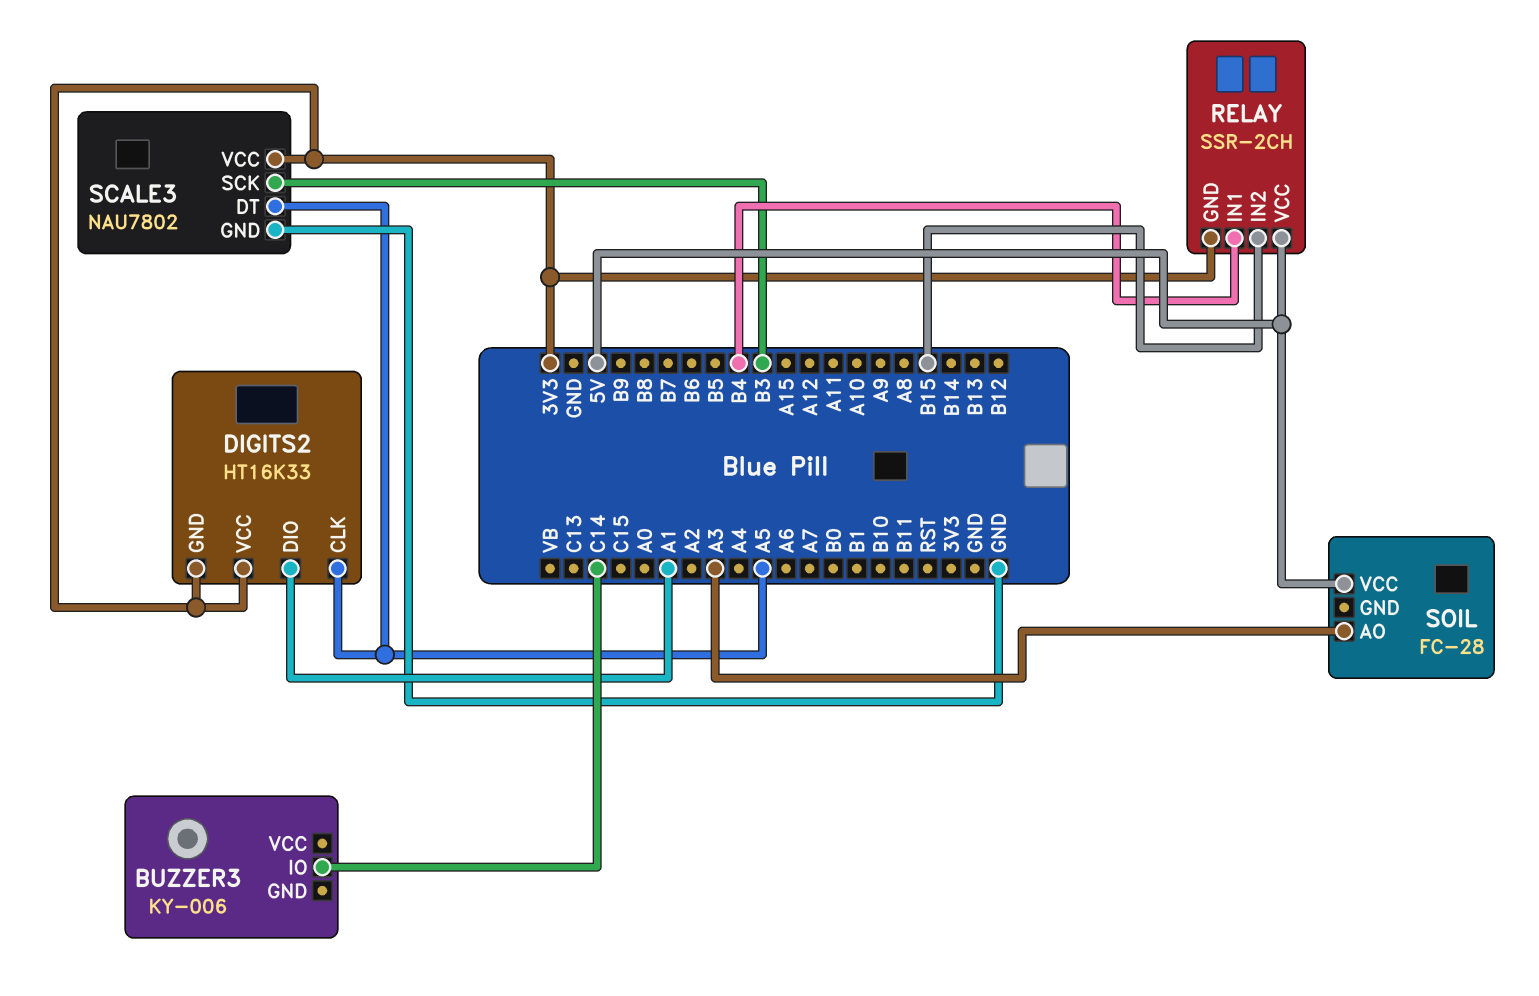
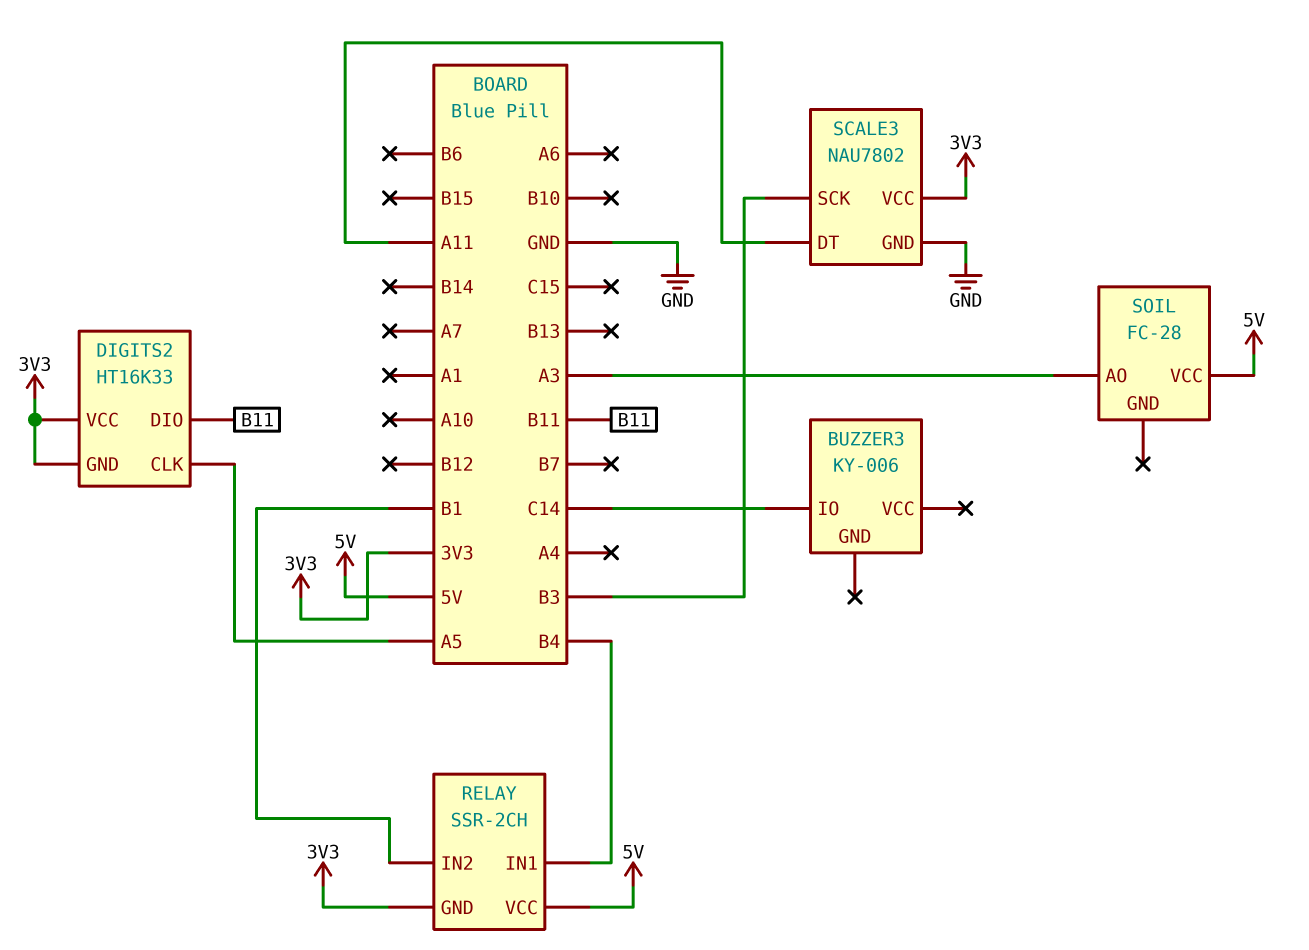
DIGITS2 pin DIO: A1 -> B11
RELAY pin IN2: B15 -> B1
SCALE3 pin DT: A5 -> A11

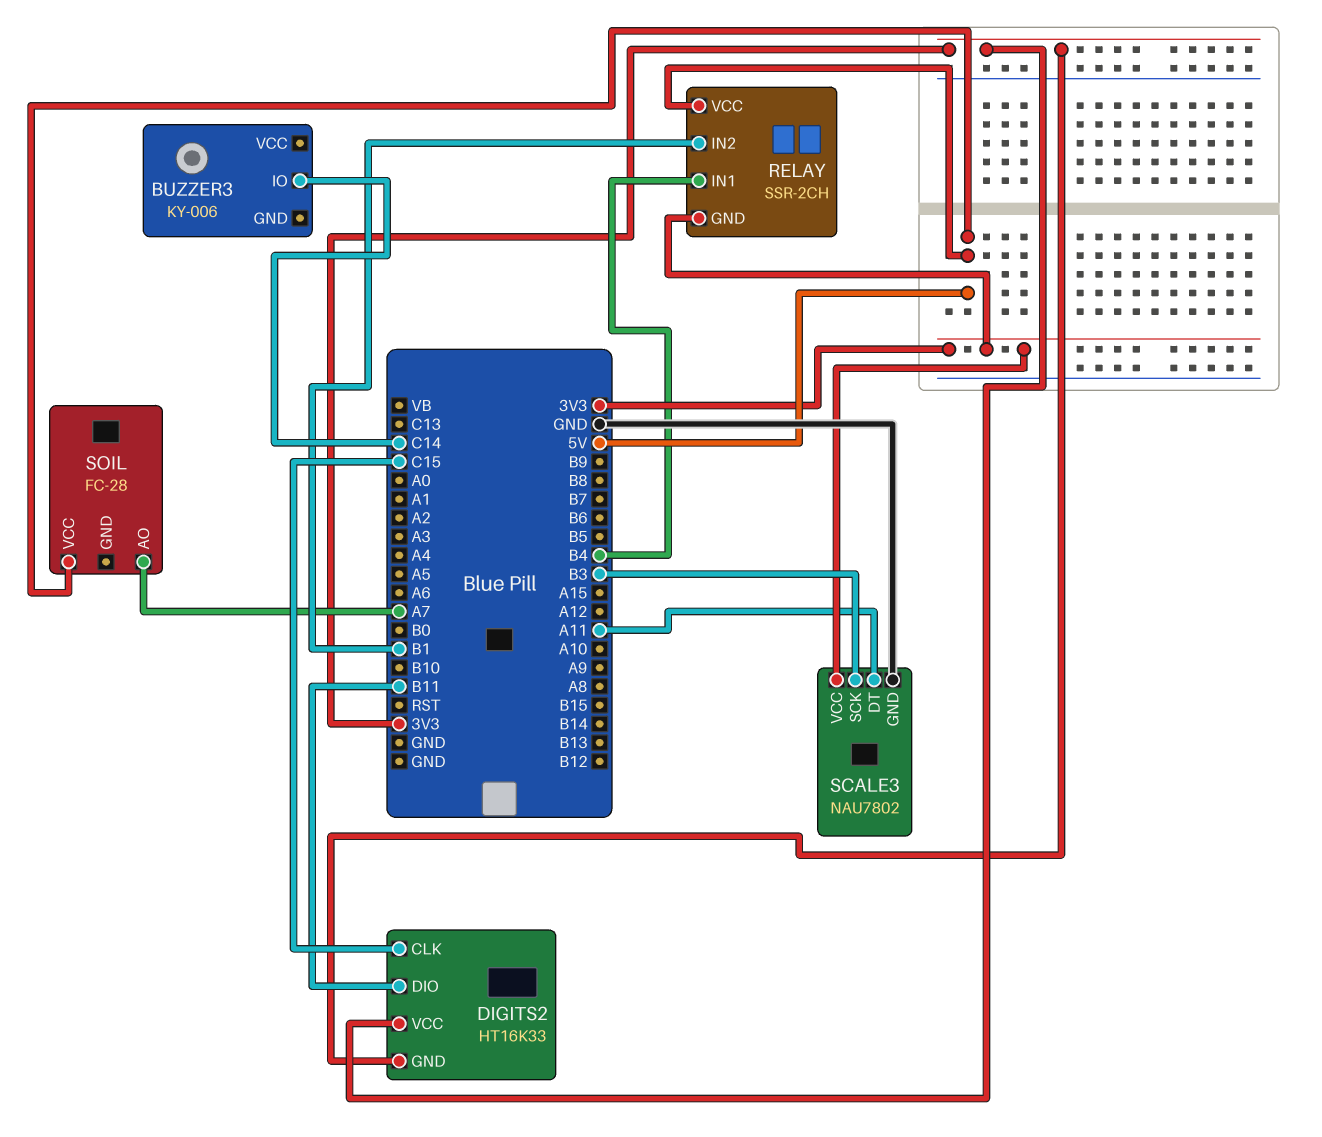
DIGITS2 pin CLK: A5 -> C15
SOIL pin AO: A3 -> A7

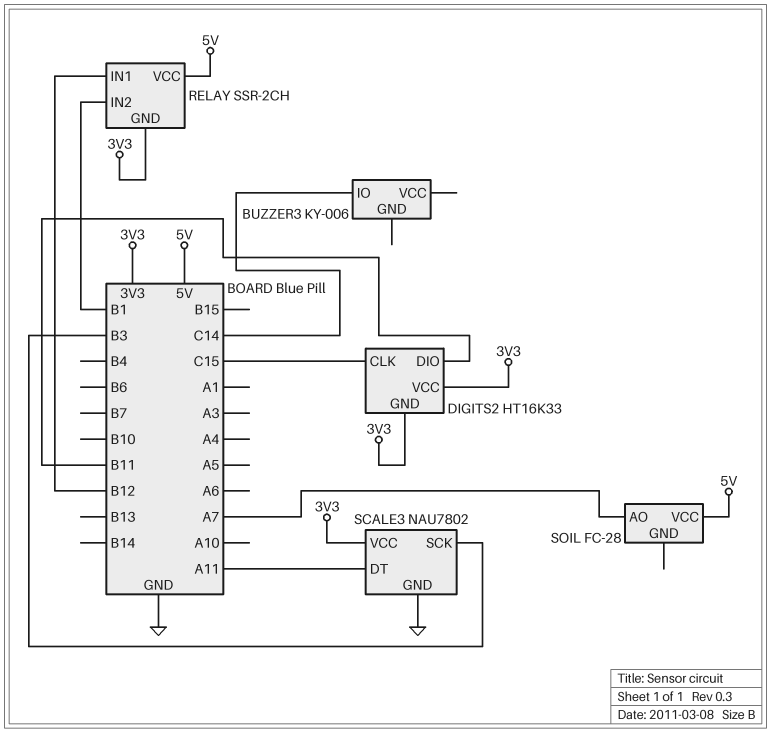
RELAY pin IN1: B4 -> B12

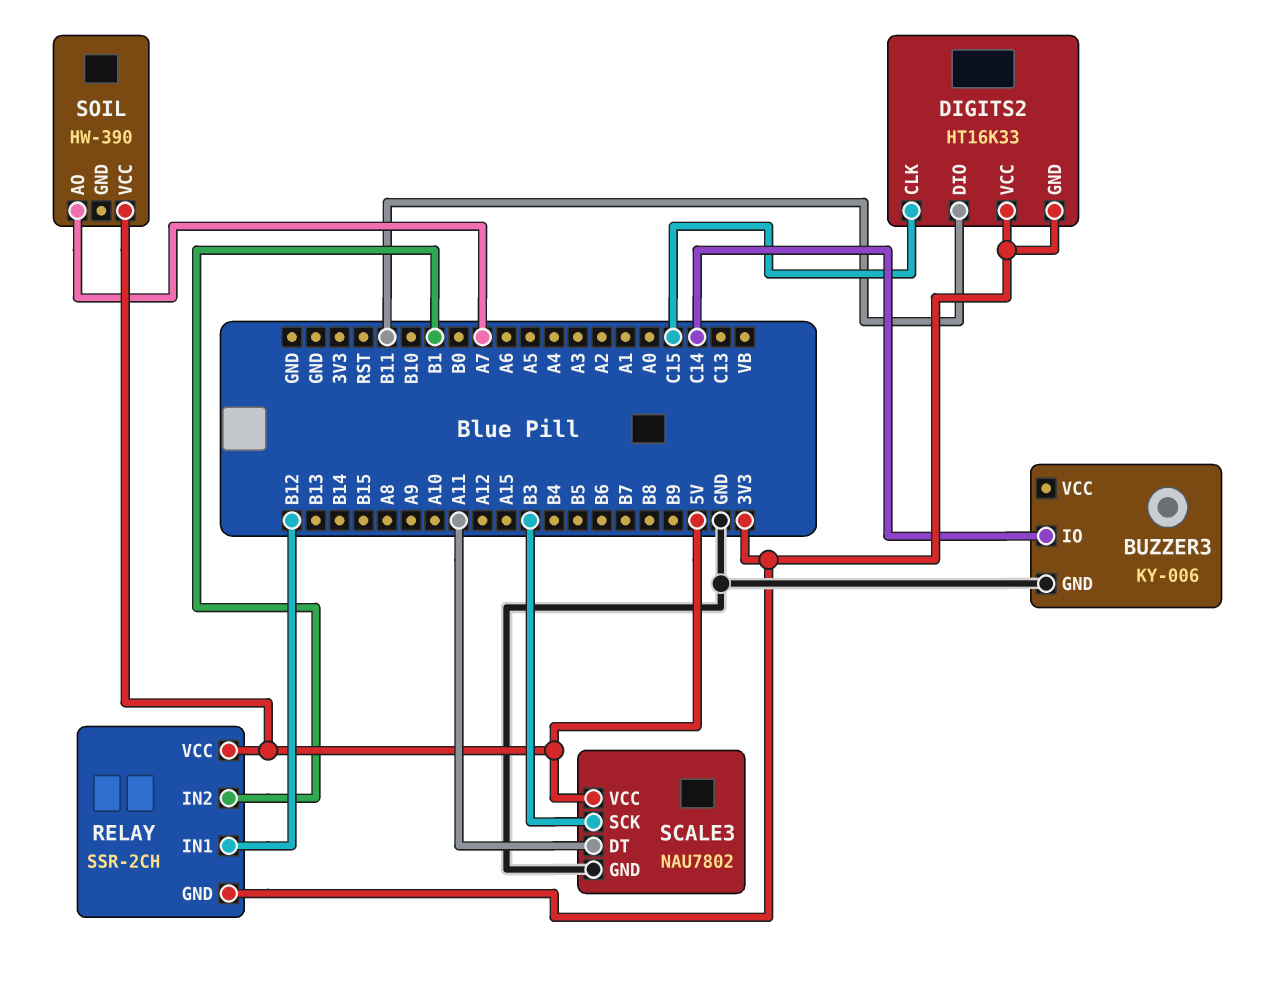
BUZZER3 pin GND: none -> GND
SCALE3 pin VCC: 3V3 -> 5V
SOIL: FC-28 -> HW-390

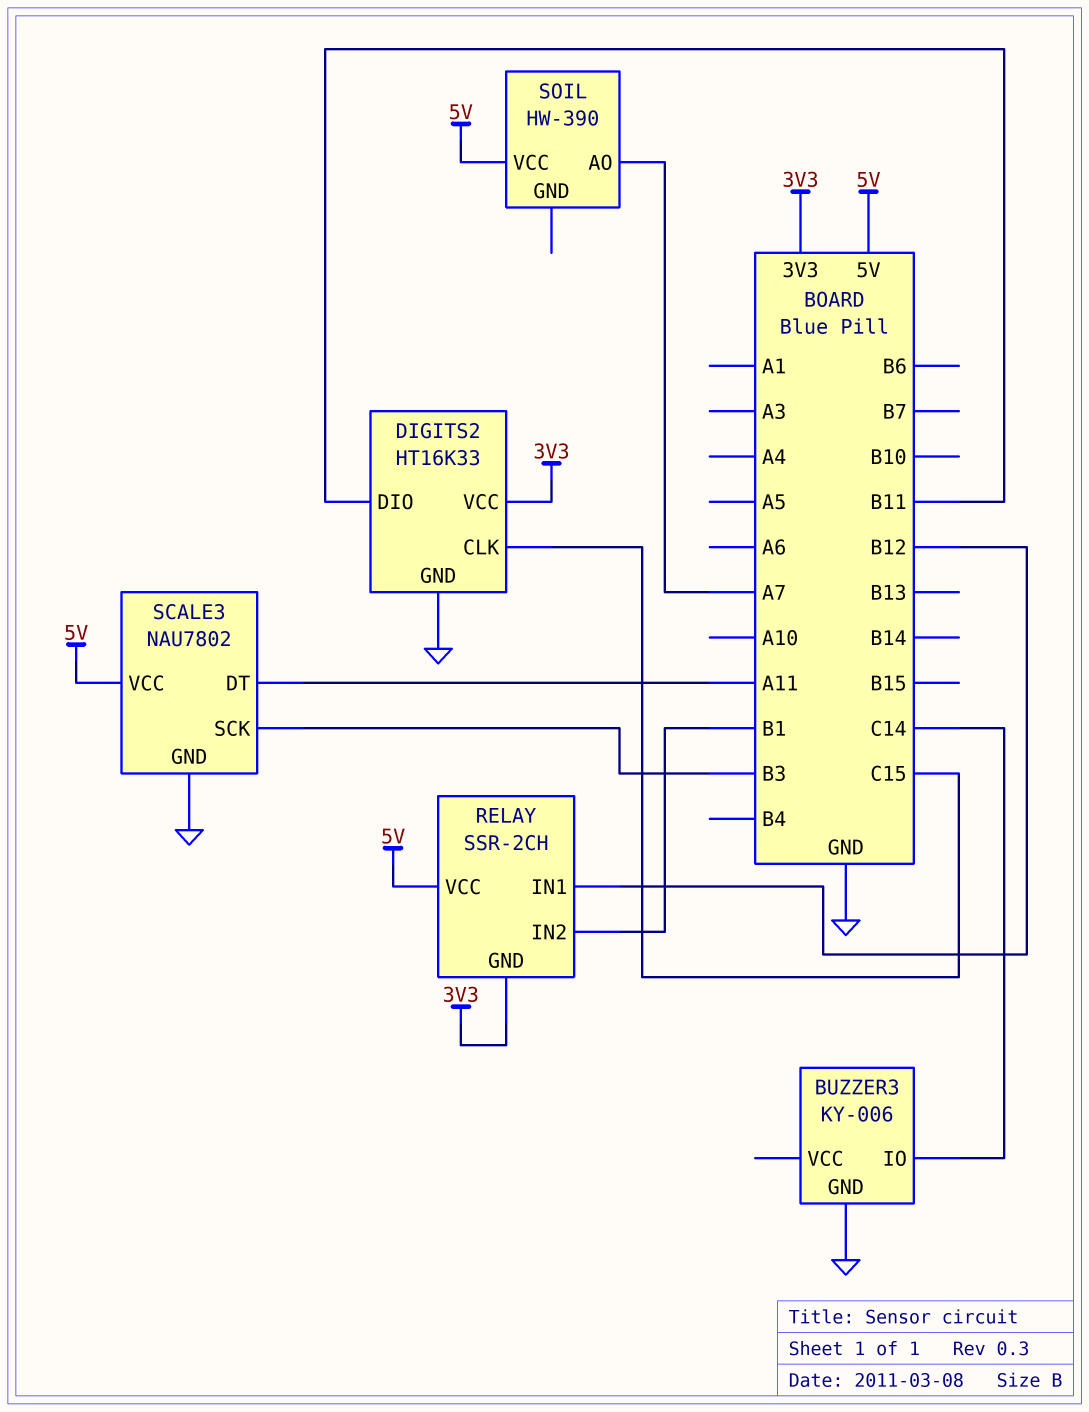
DIGITS2 pin GND: 3V3 -> GND

